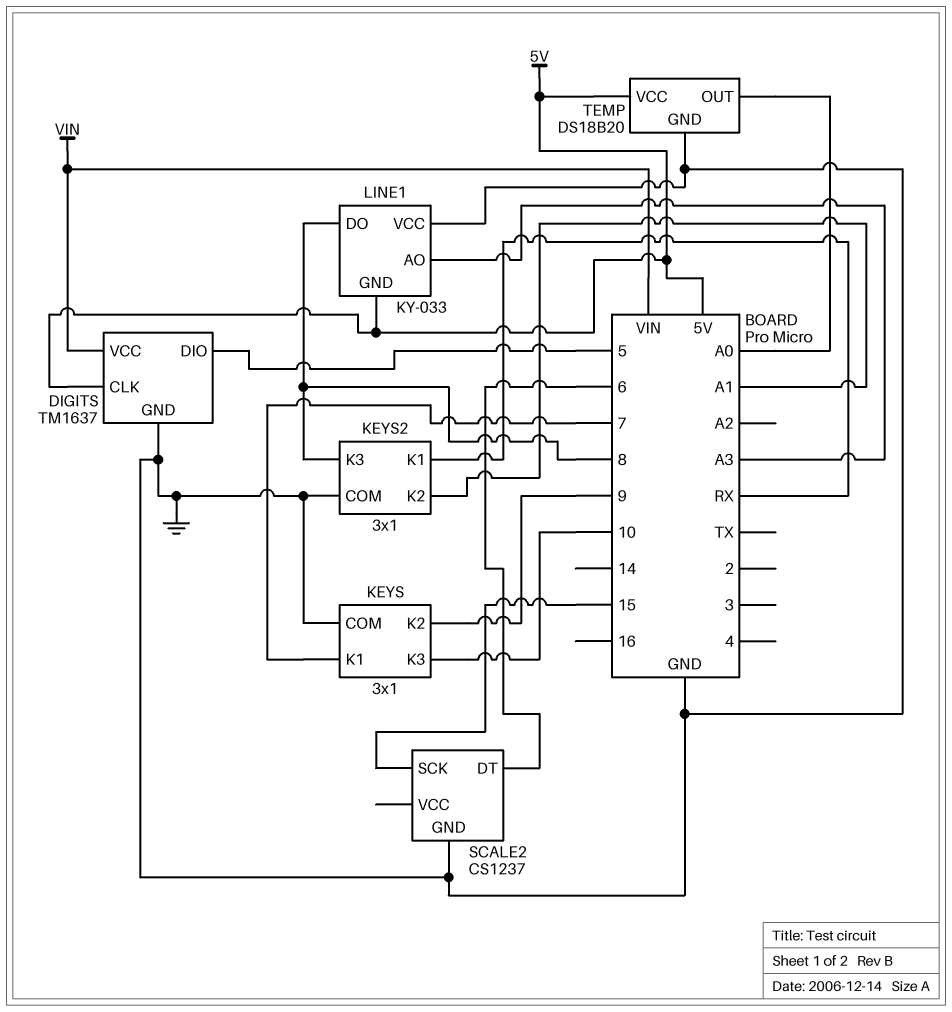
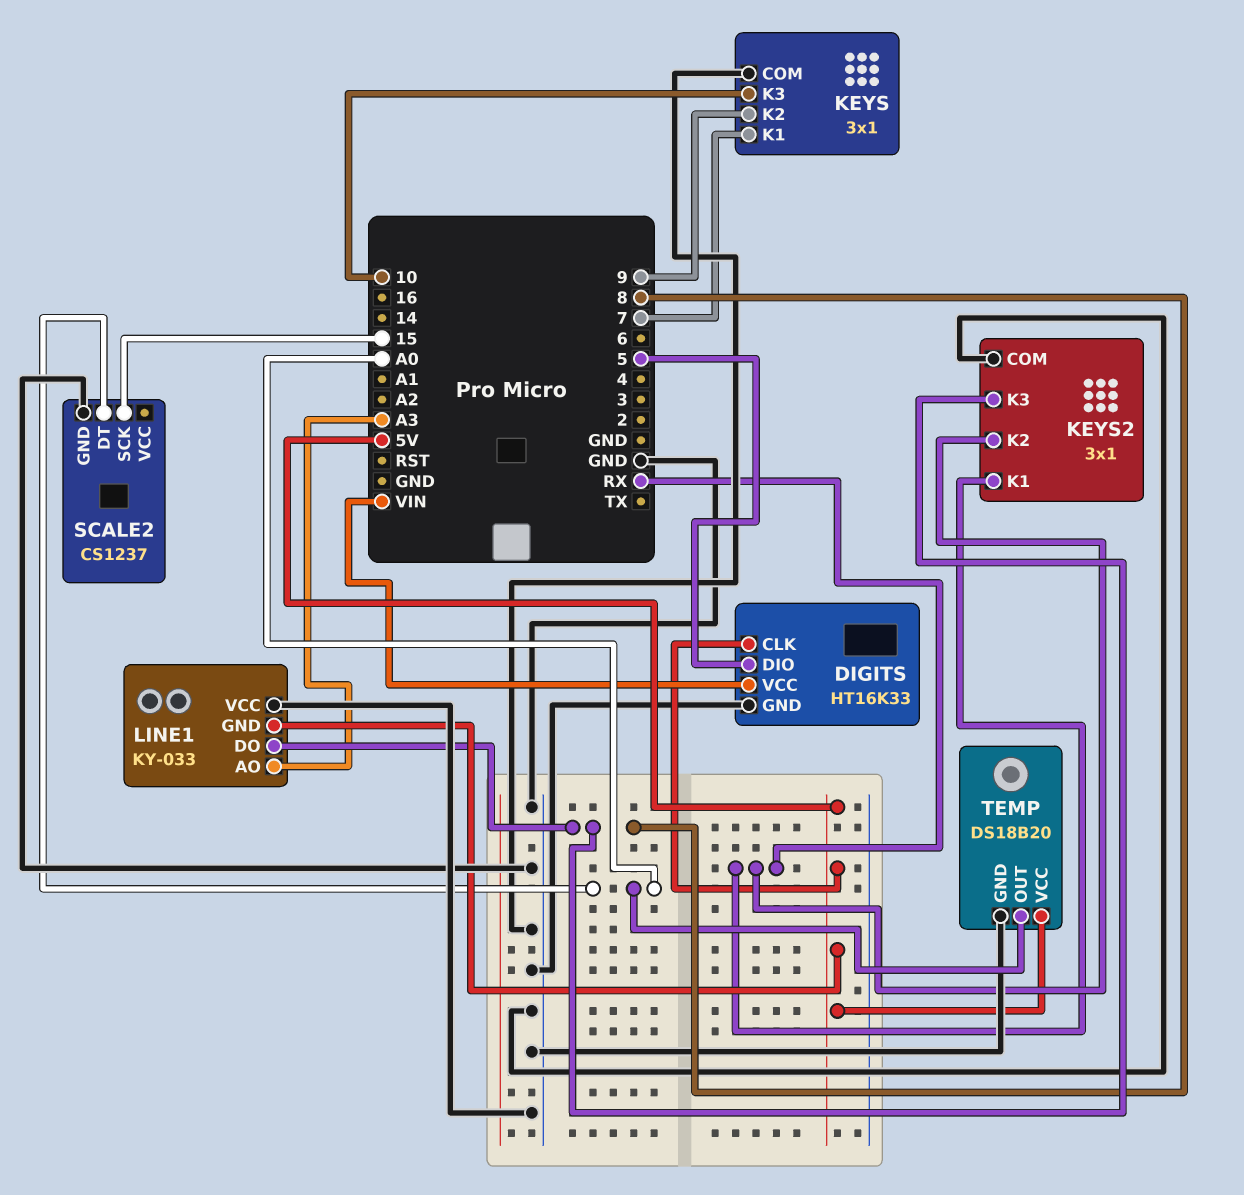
DIGITS: TM1637 -> HT16K33
KEYS2 pin K2: A1 -> RX
SCALE2 pin DT: 6 -> A0

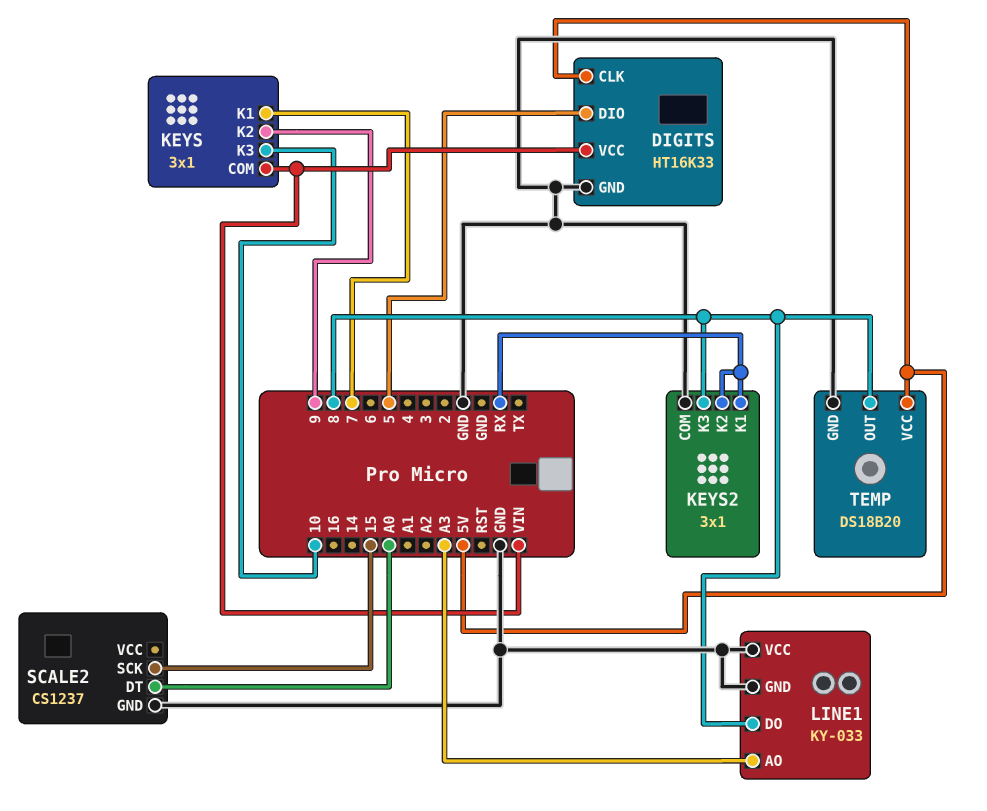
KEYS pin COM: GND -> VIN
LINE1 pin GND: 5V -> GND
TEMP pin OUT: A0 -> 8

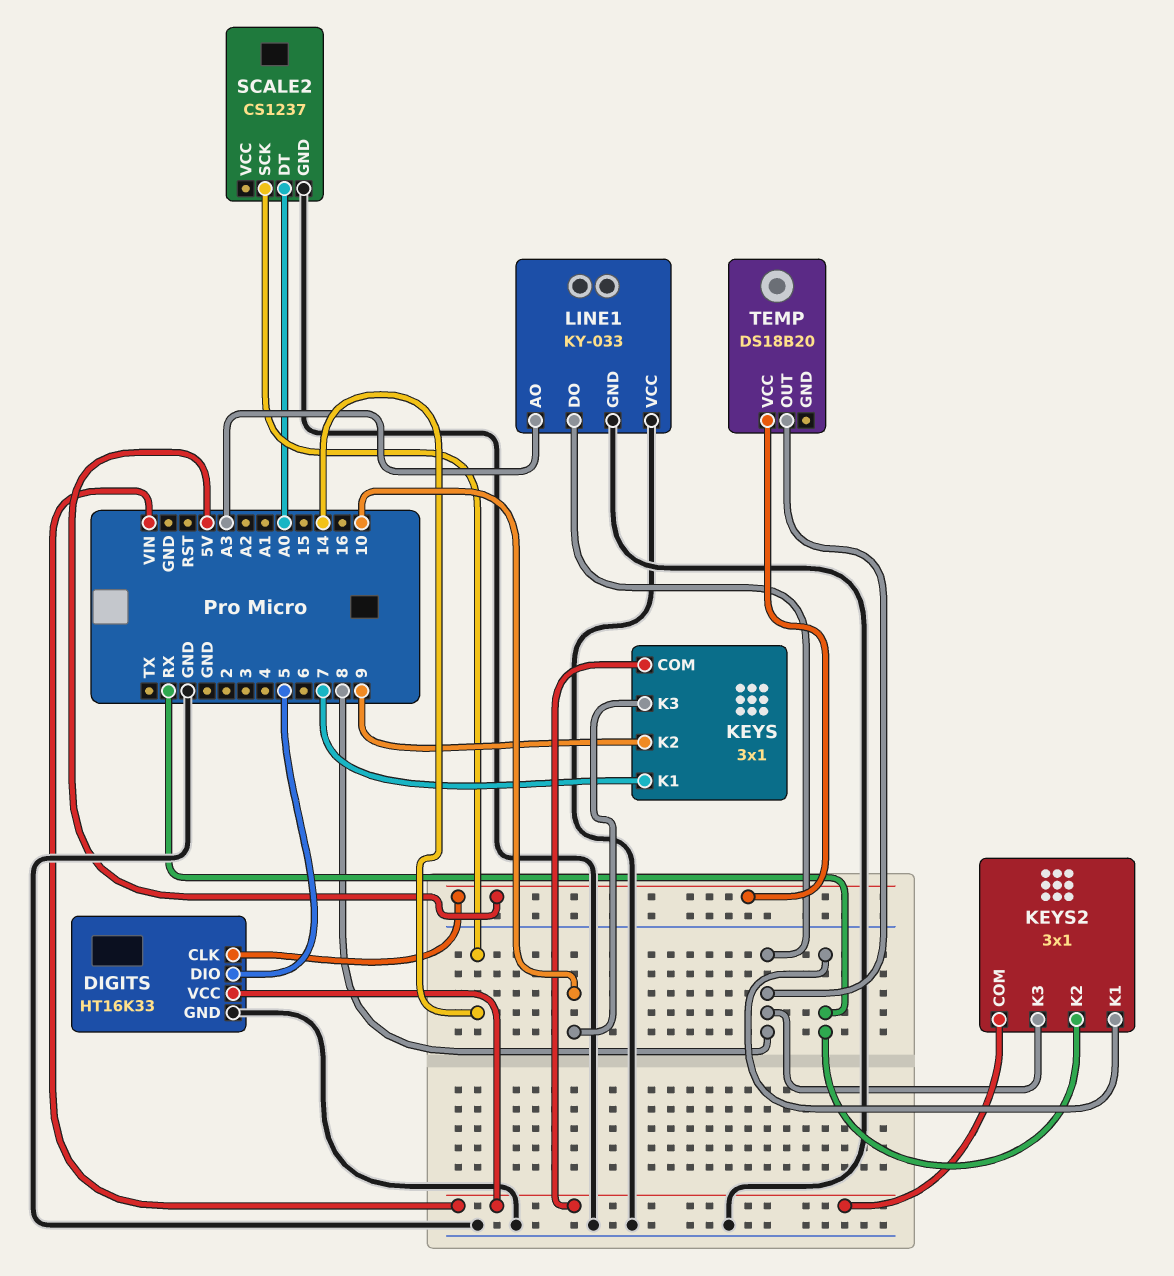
KEYS2 pin COM: GND -> VIN
SCALE2 pin SCK: 15 -> 14
TEMP pin GND: GND -> none

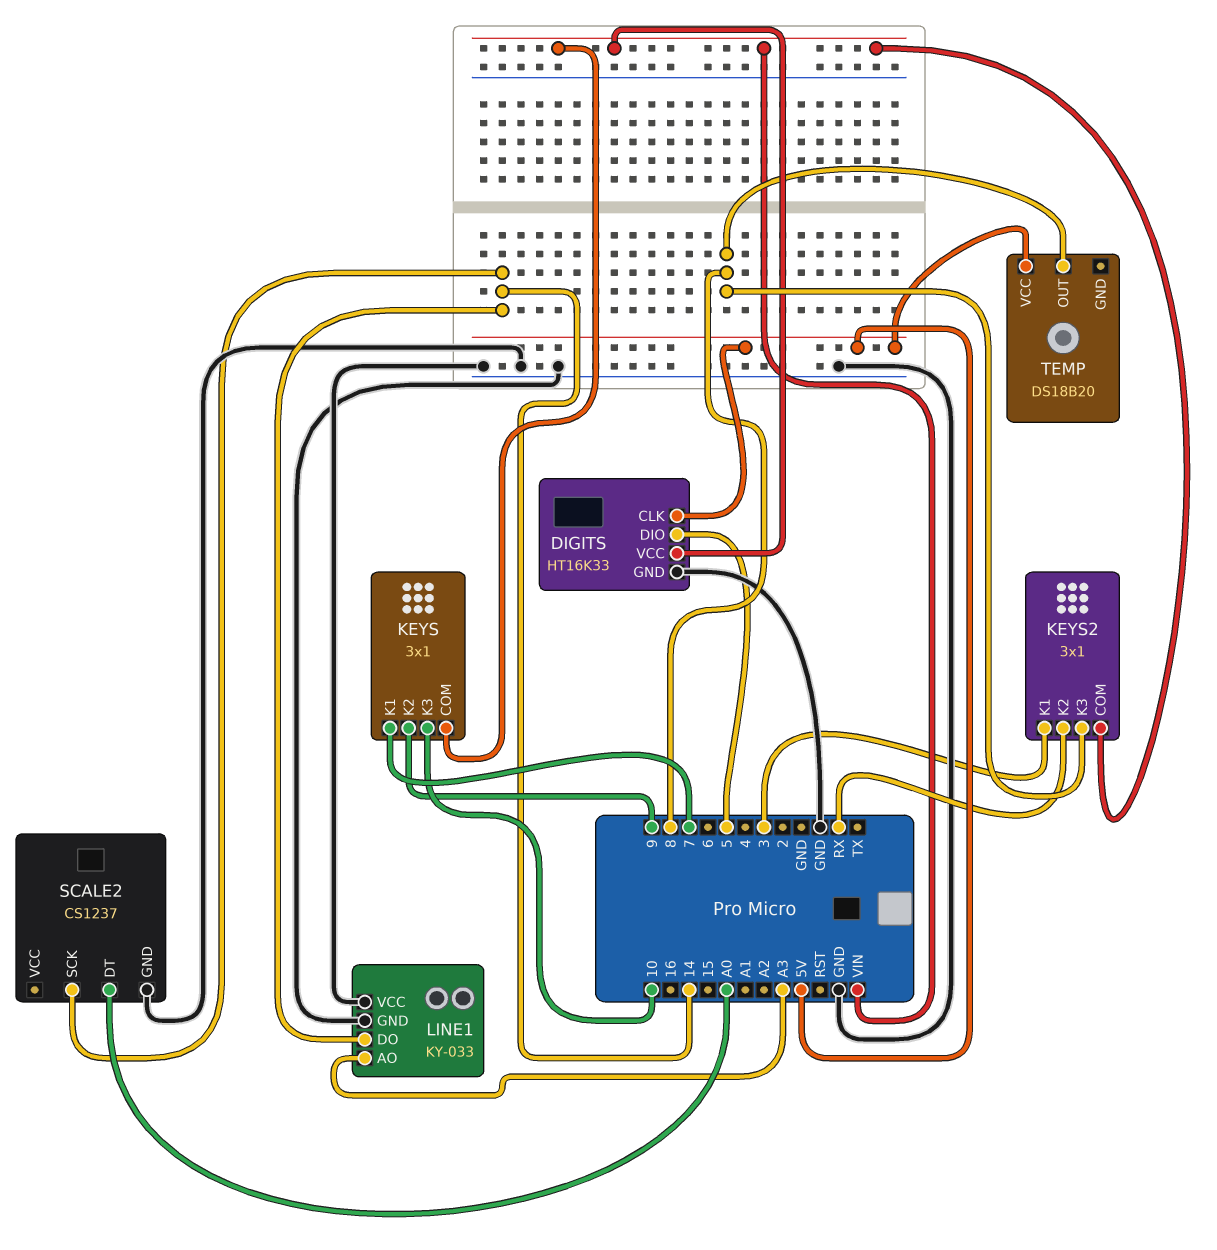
KEYS2 pin K1: RX -> 3
LINE1 pin DO: 8 -> 14

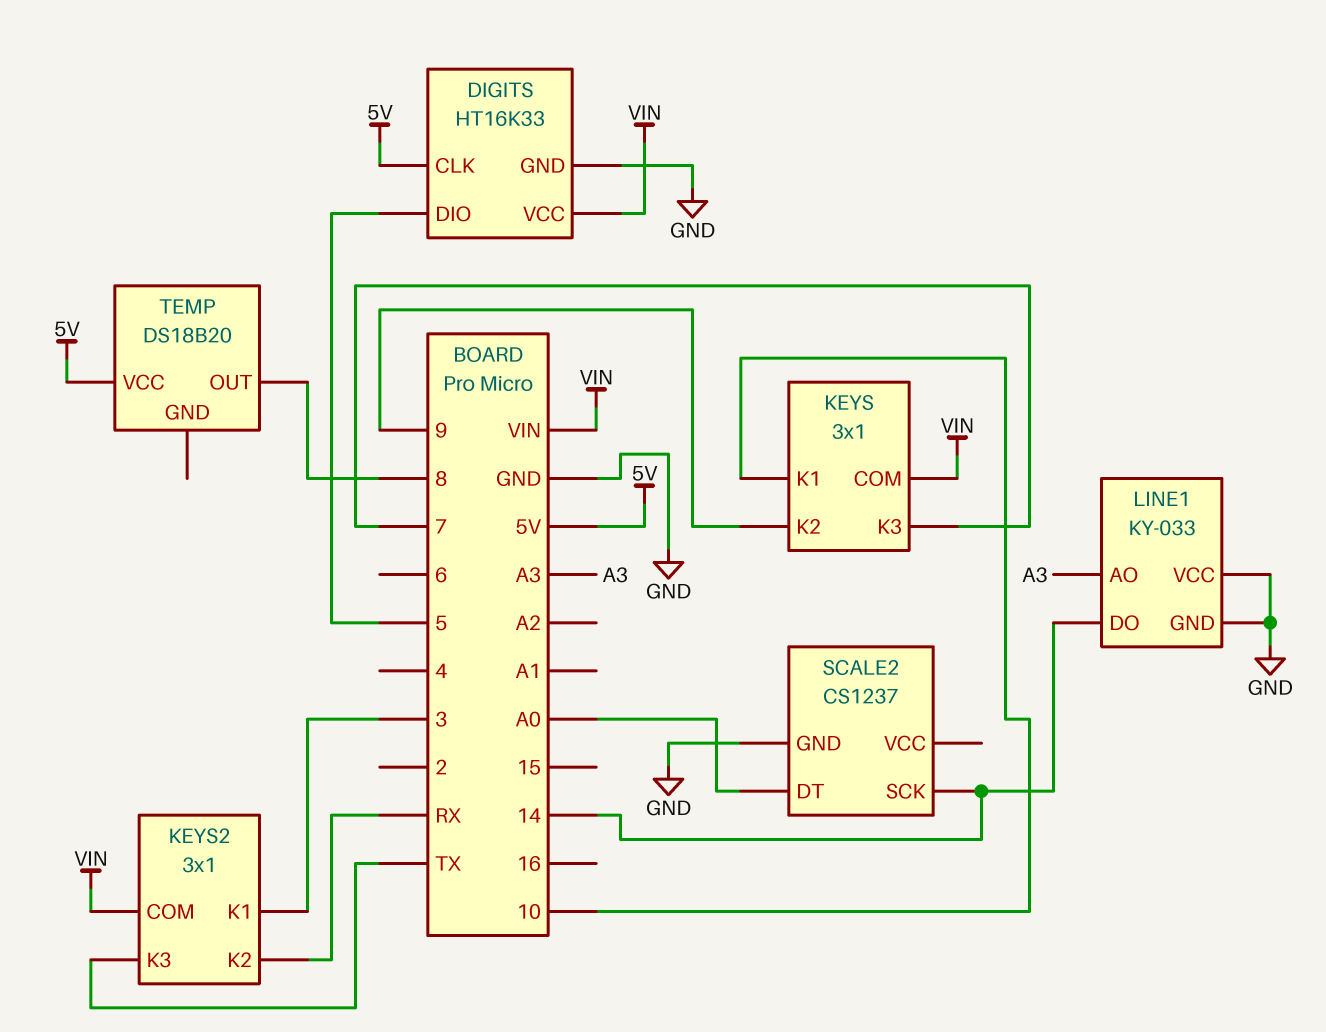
KEYS pin K1: 7 -> 10
KEYS pin K3: 10 -> 7
KEYS2 pin K3: 8 -> TX

